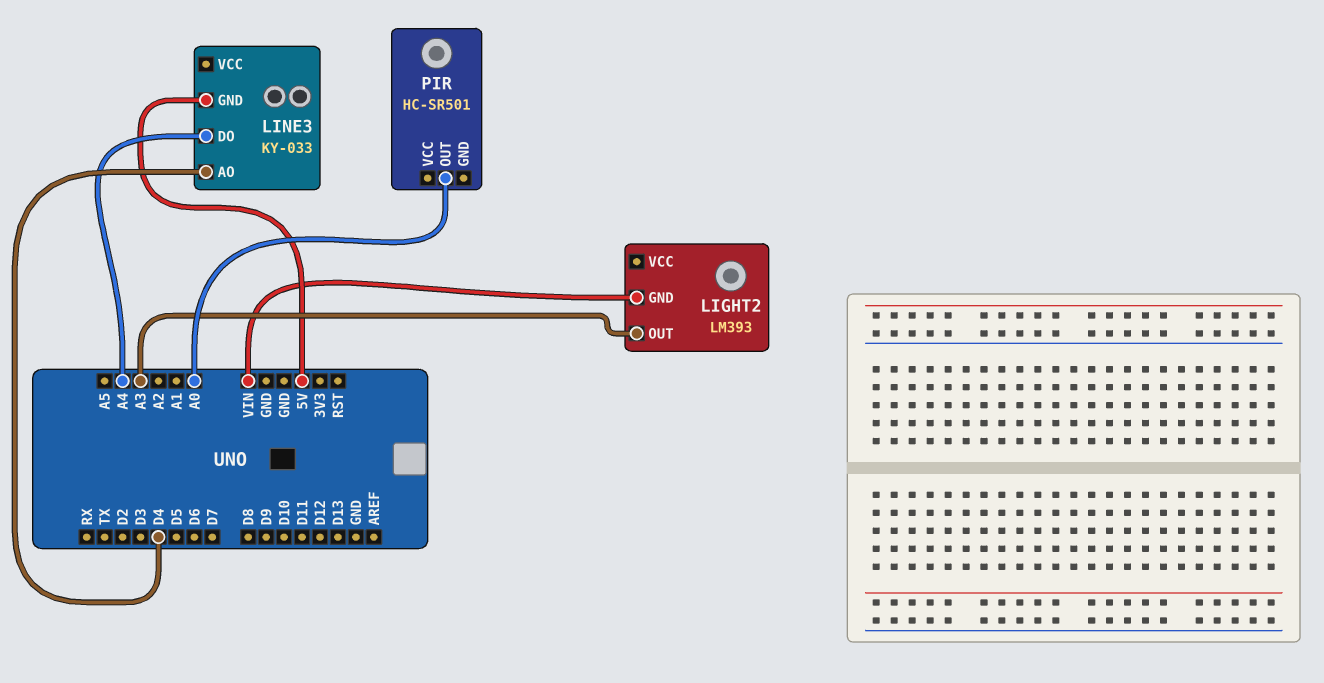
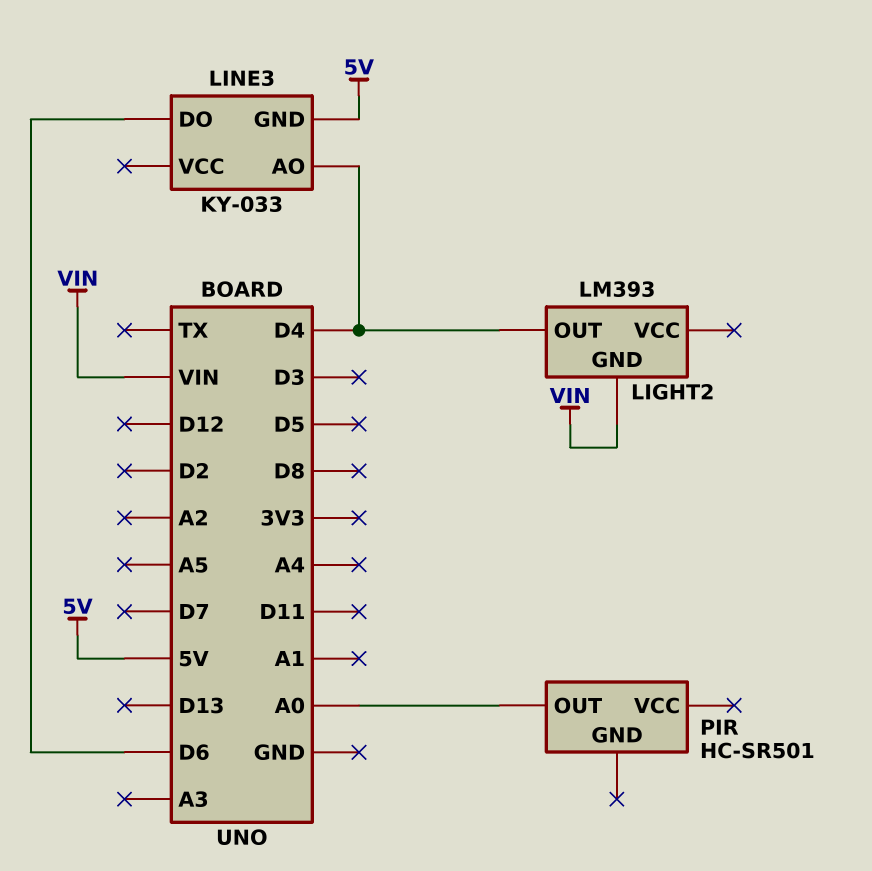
LIGHT2 pin OUT: A3 -> D4
LINE3 pin DO: A4 -> D6

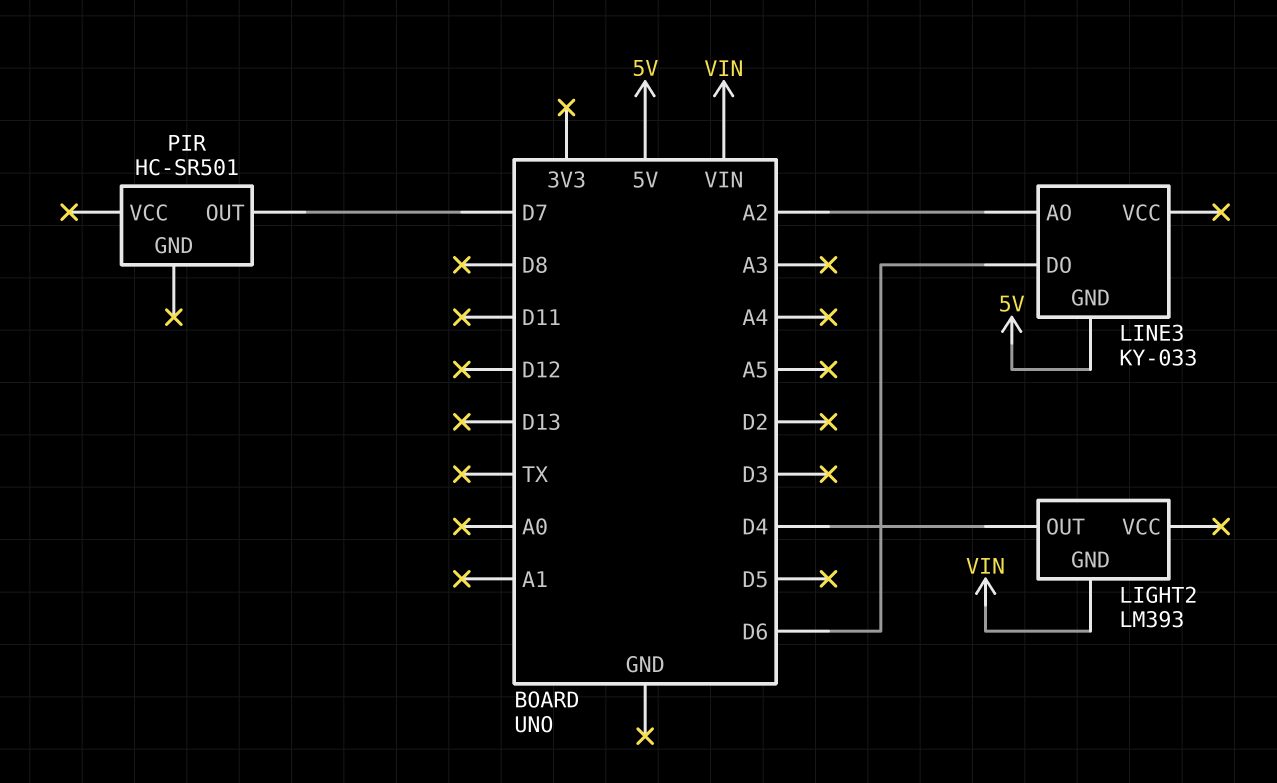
LINE3 pin AO: D4 -> A2
PIR pin OUT: A0 -> D7

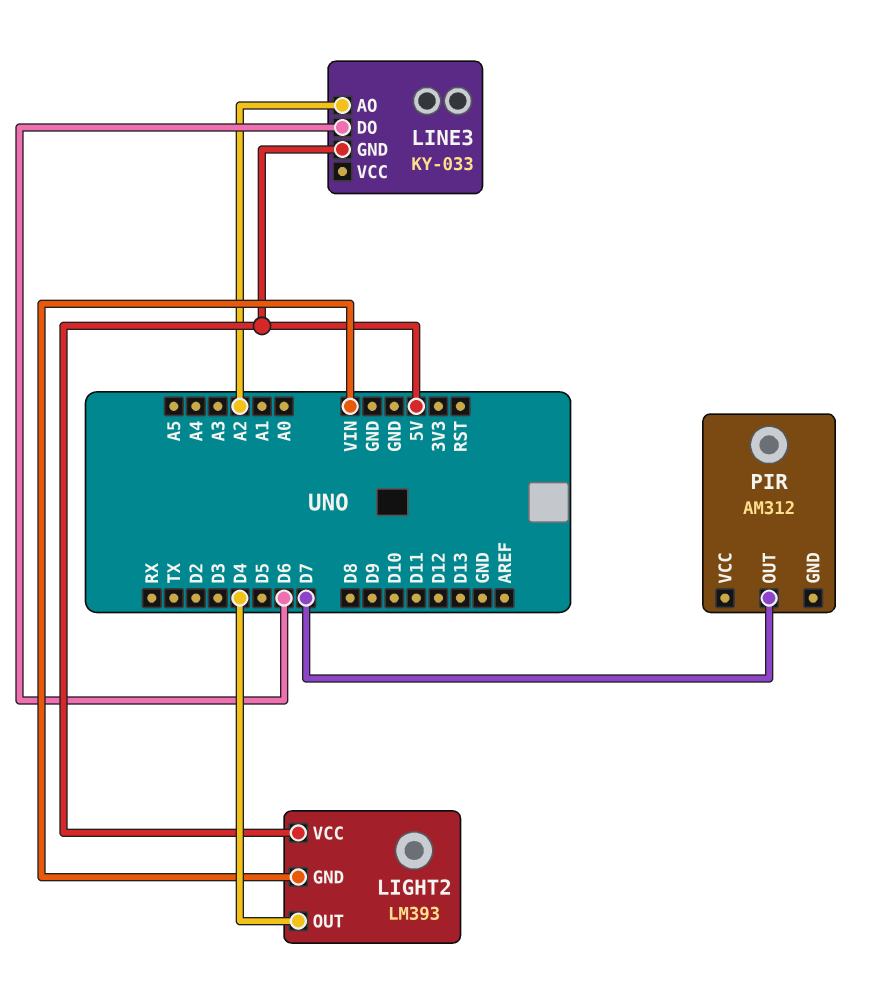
LIGHT2 pin VCC: none -> 5V
PIR: HC-SR501 -> AM312

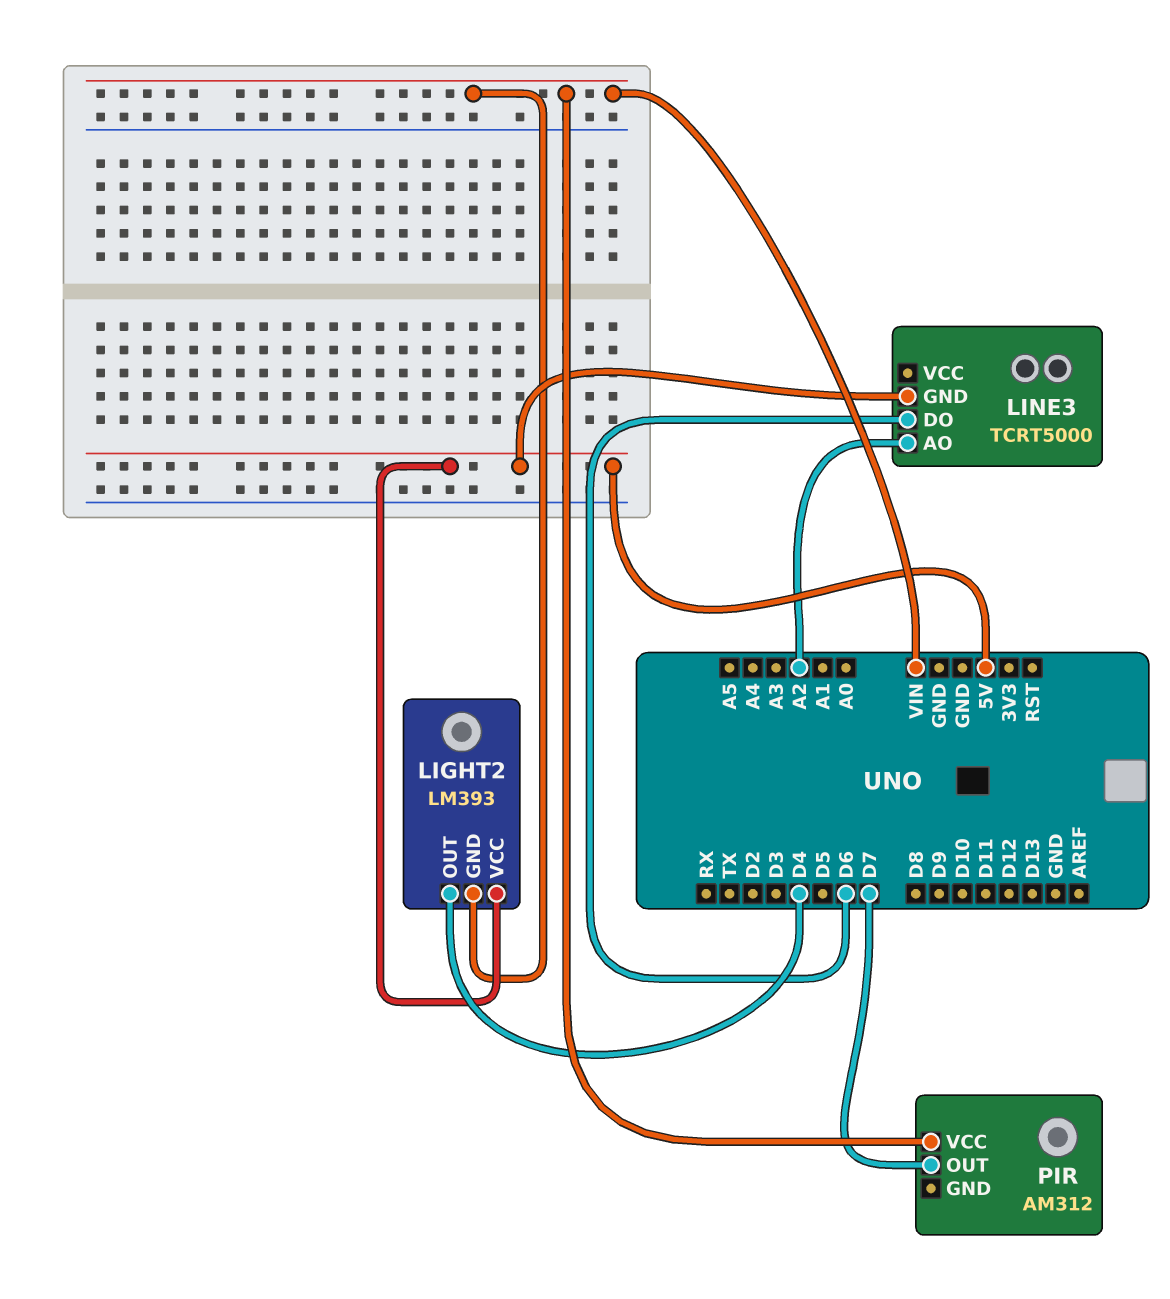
LINE3: KY-033 -> TCRT5000
PIR pin VCC: none -> VIN

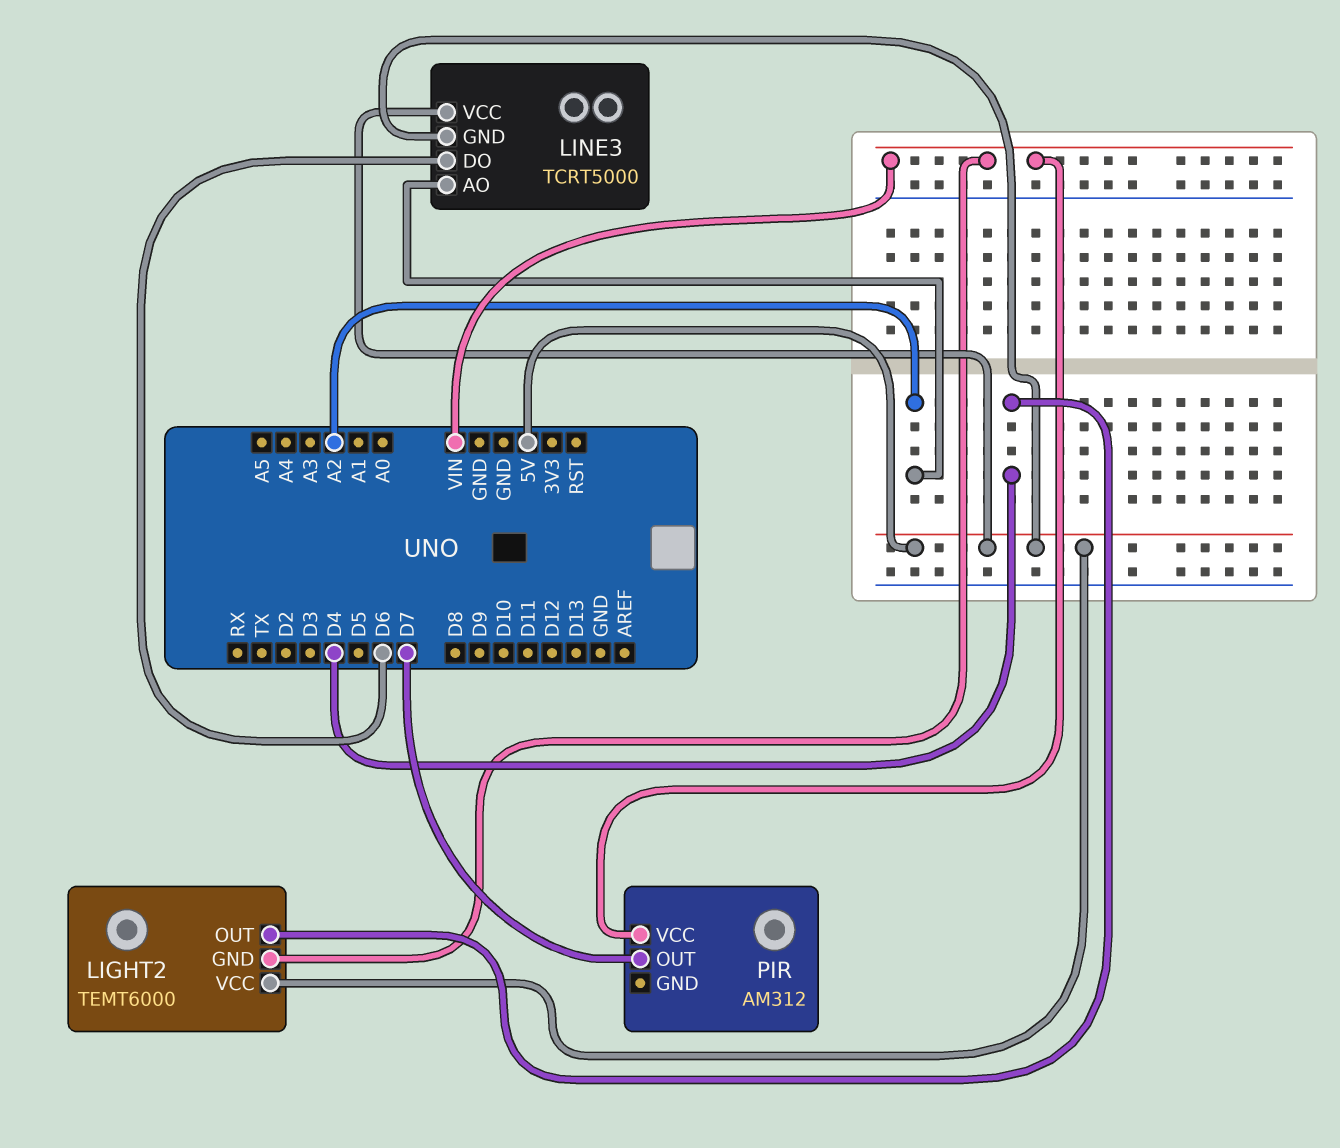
LIGHT2: LM393 -> TEMT6000
LINE3 pin VCC: none -> 5V

